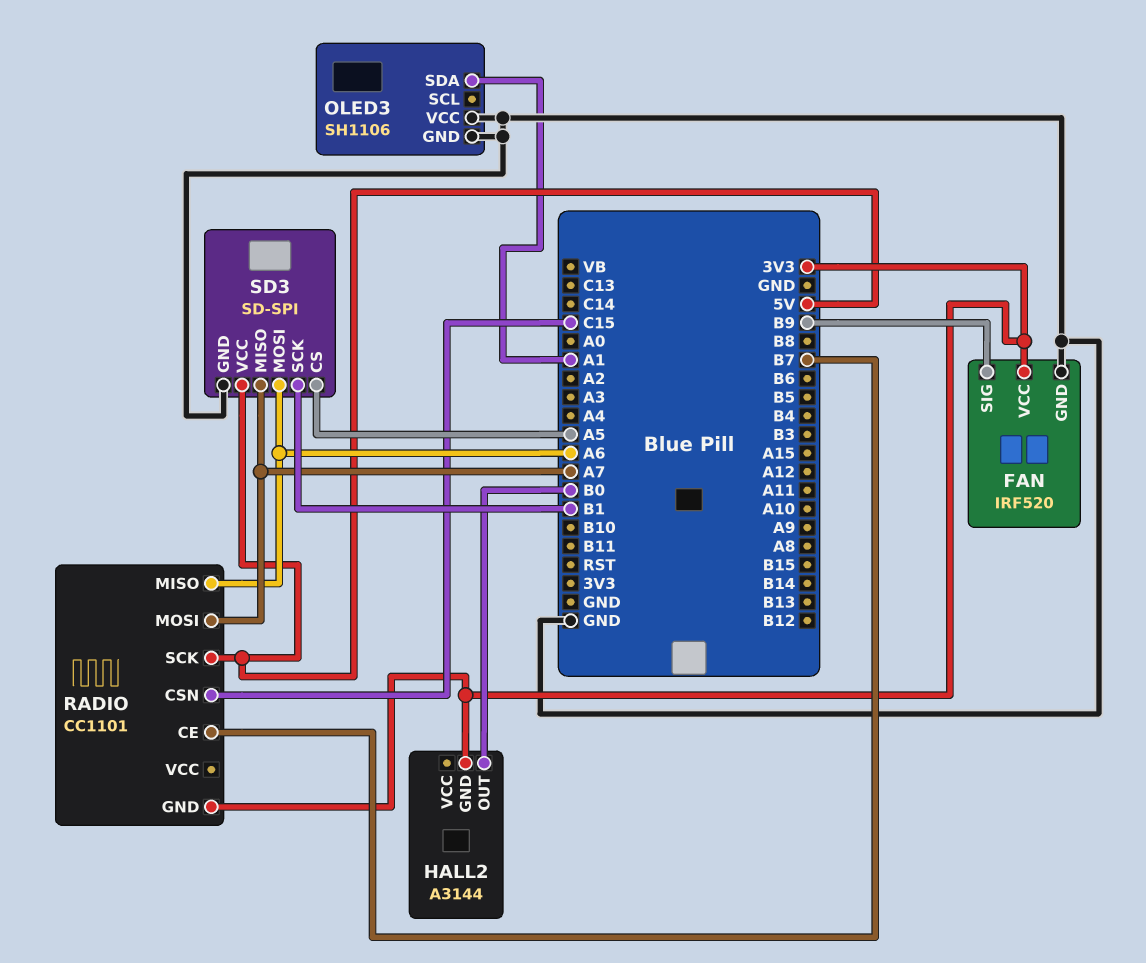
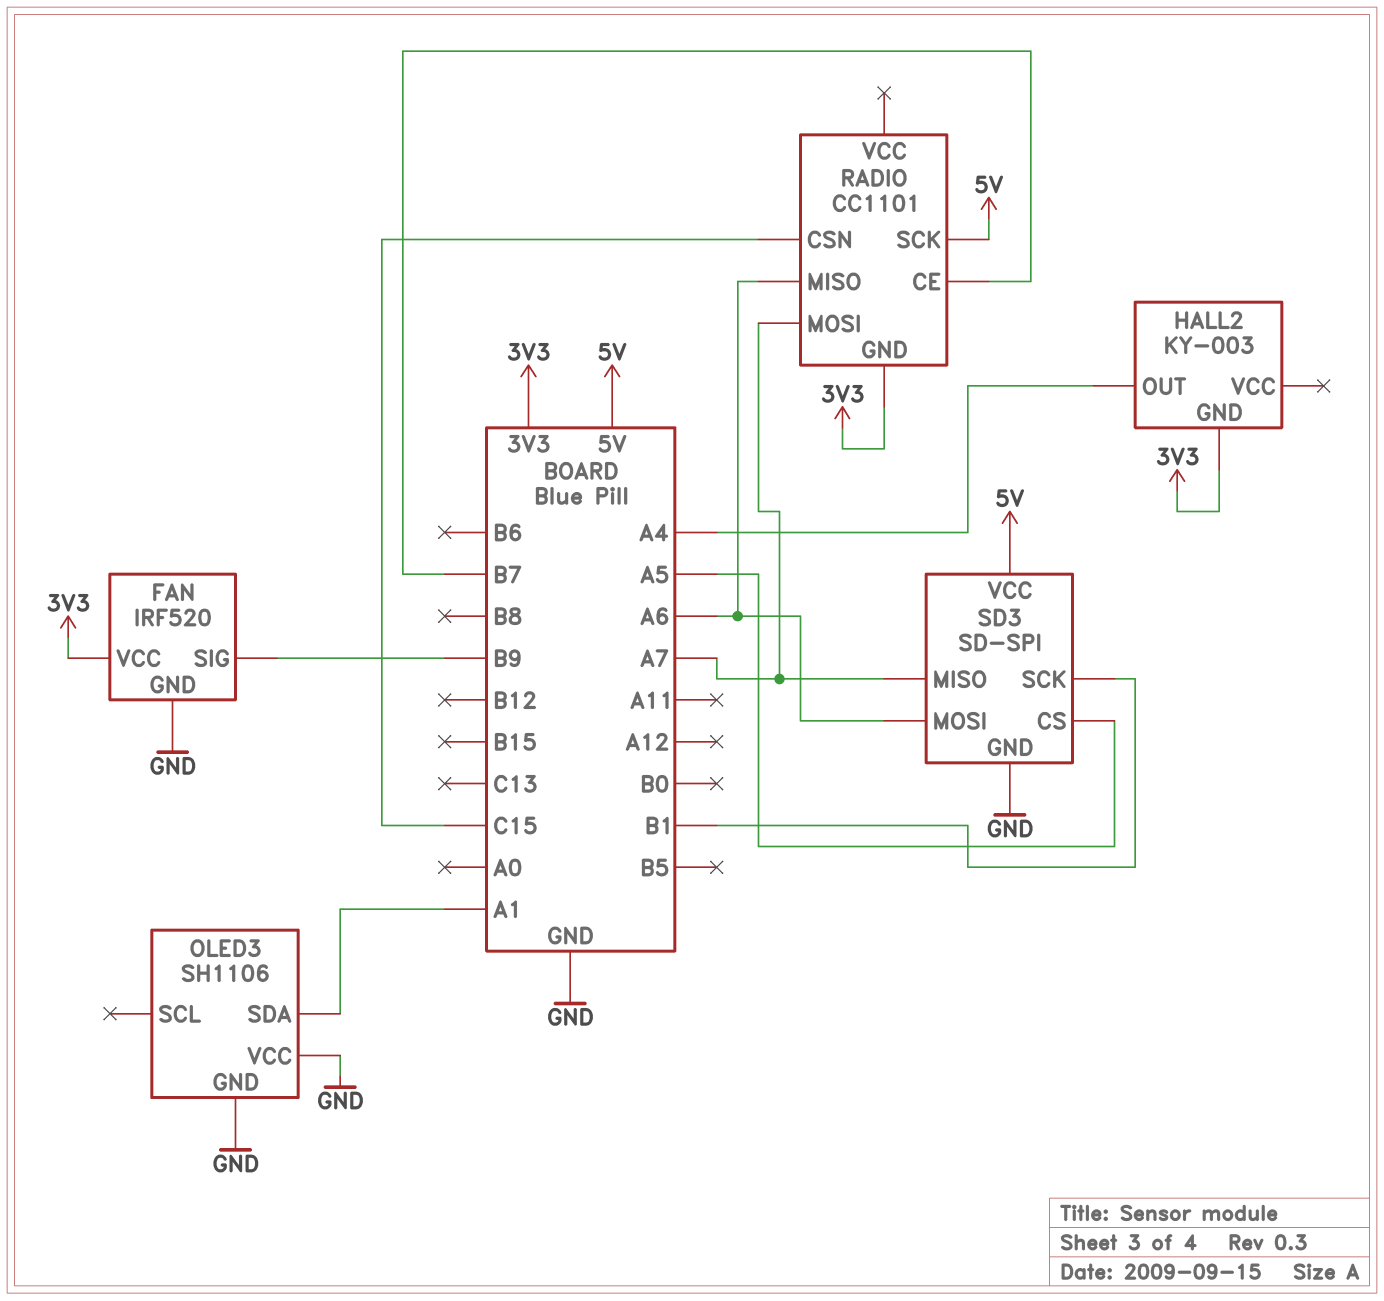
HALL2: A3144 -> KY-003
HALL2 pin OUT: B0 -> A4

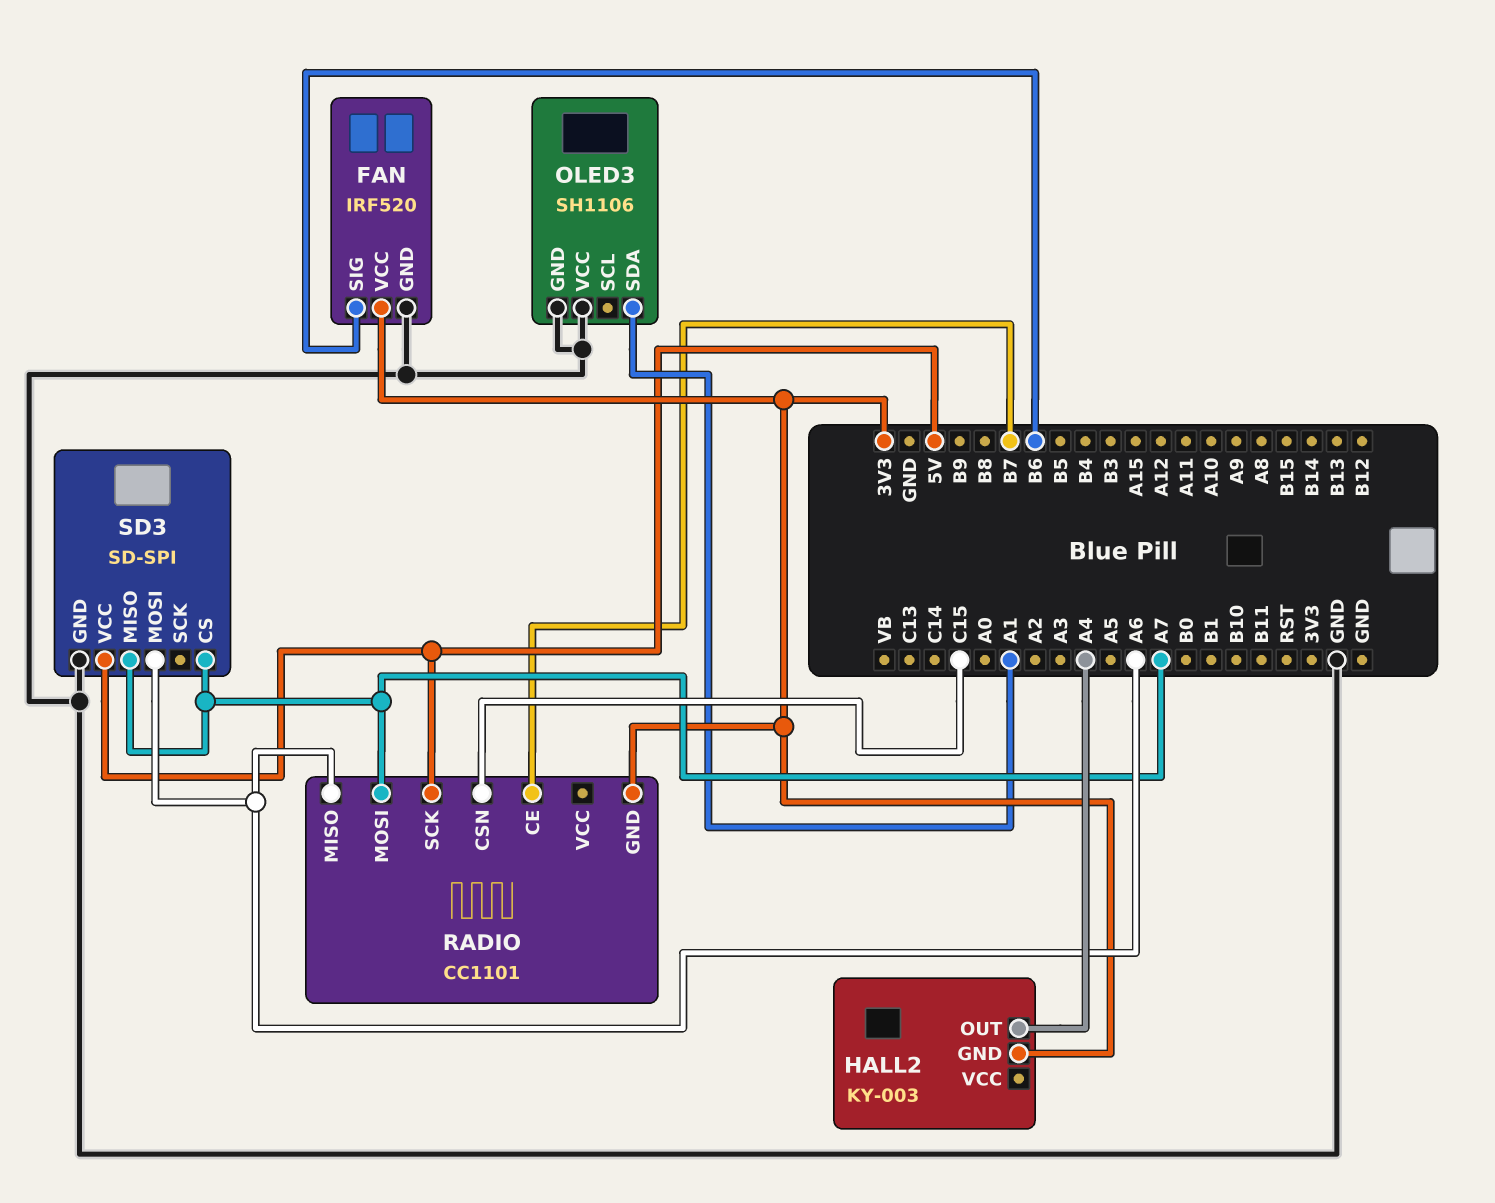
FAN pin SIG: B9 -> B6
SD3 pin CS: A5 -> A7
SD3 pin SCK: B1 -> none

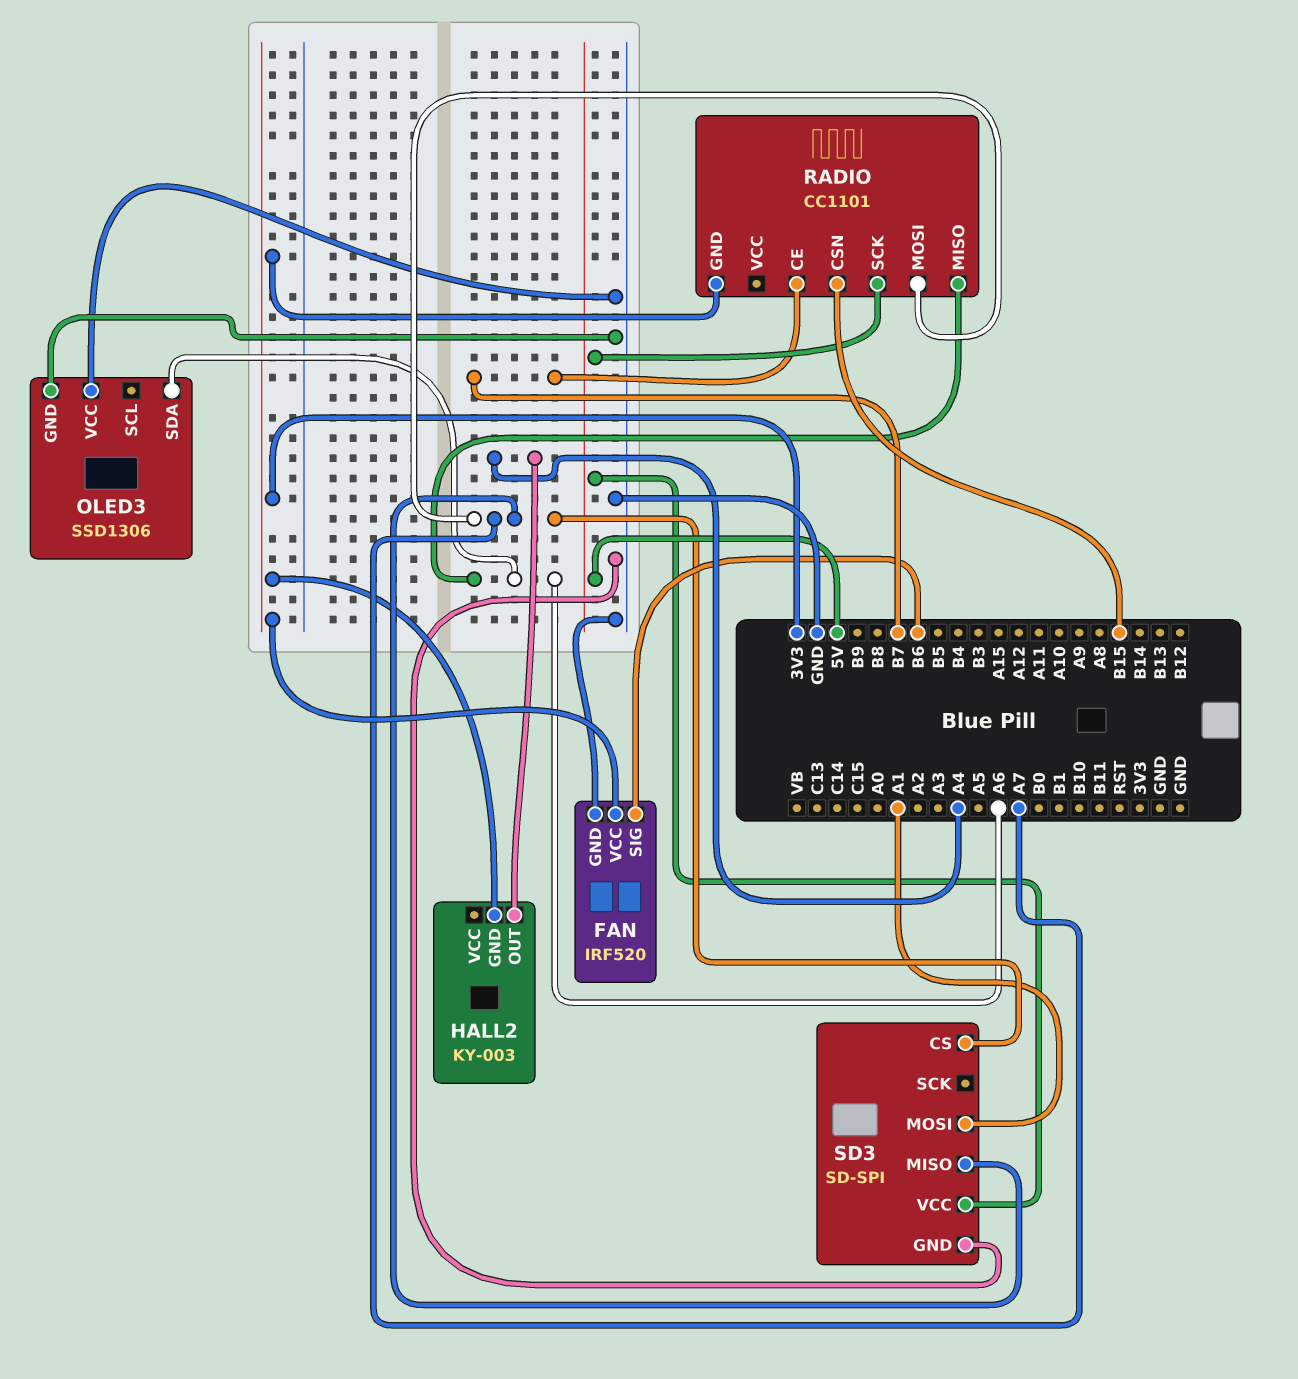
OLED3: SH1106 -> SSD1306
OLED3 pin SDA: A1 -> A6
RADIO pin CSN: C15 -> B15
SD3 pin MOSI: A6 -> A1

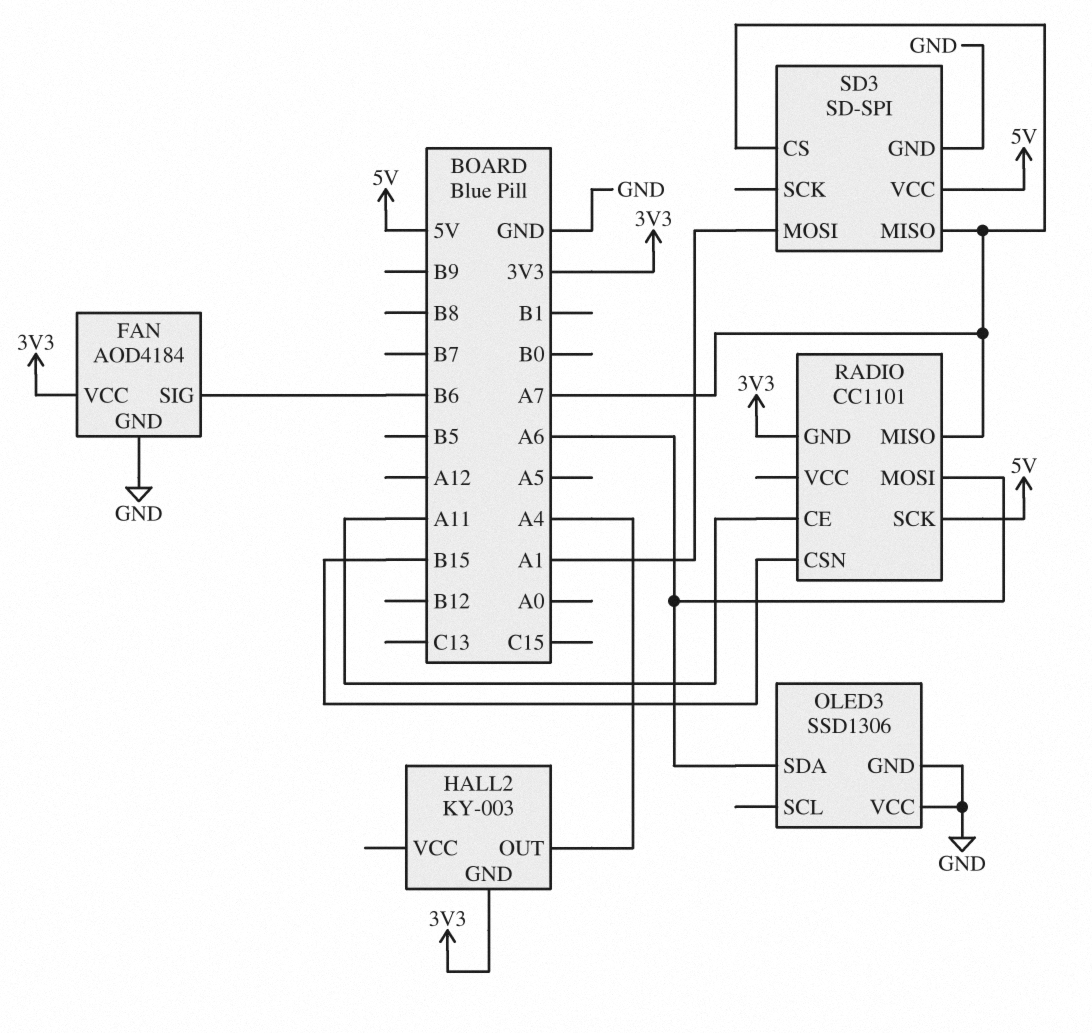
FAN: IRF520 -> AOD4184
RADIO pin CE: B7 -> A11
RADIO pin MISO: A6 -> A7
RADIO pin MOSI: A7 -> A6

